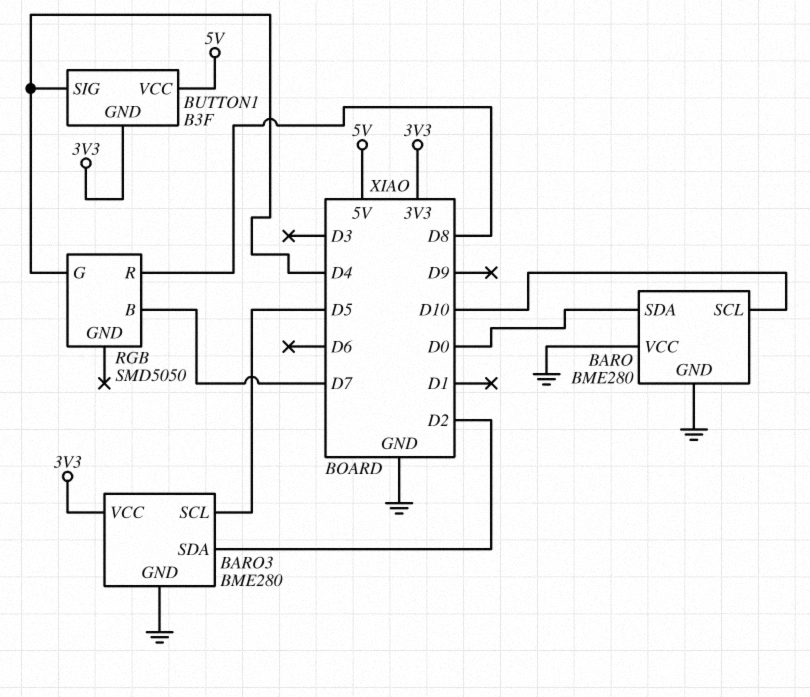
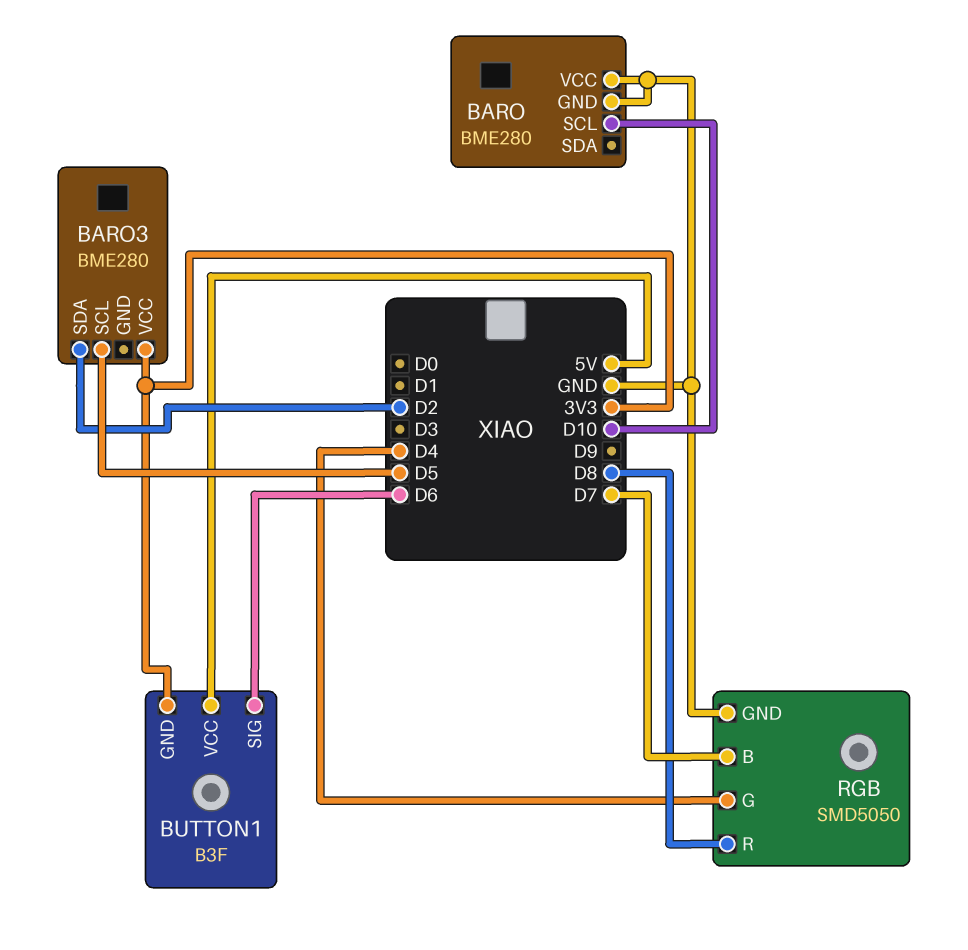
BARO pin SDA: D0 -> none
BARO3 pin GND: GND -> none
BUTTON1 pin SIG: D4 -> D6
RGB pin GND: none -> GND

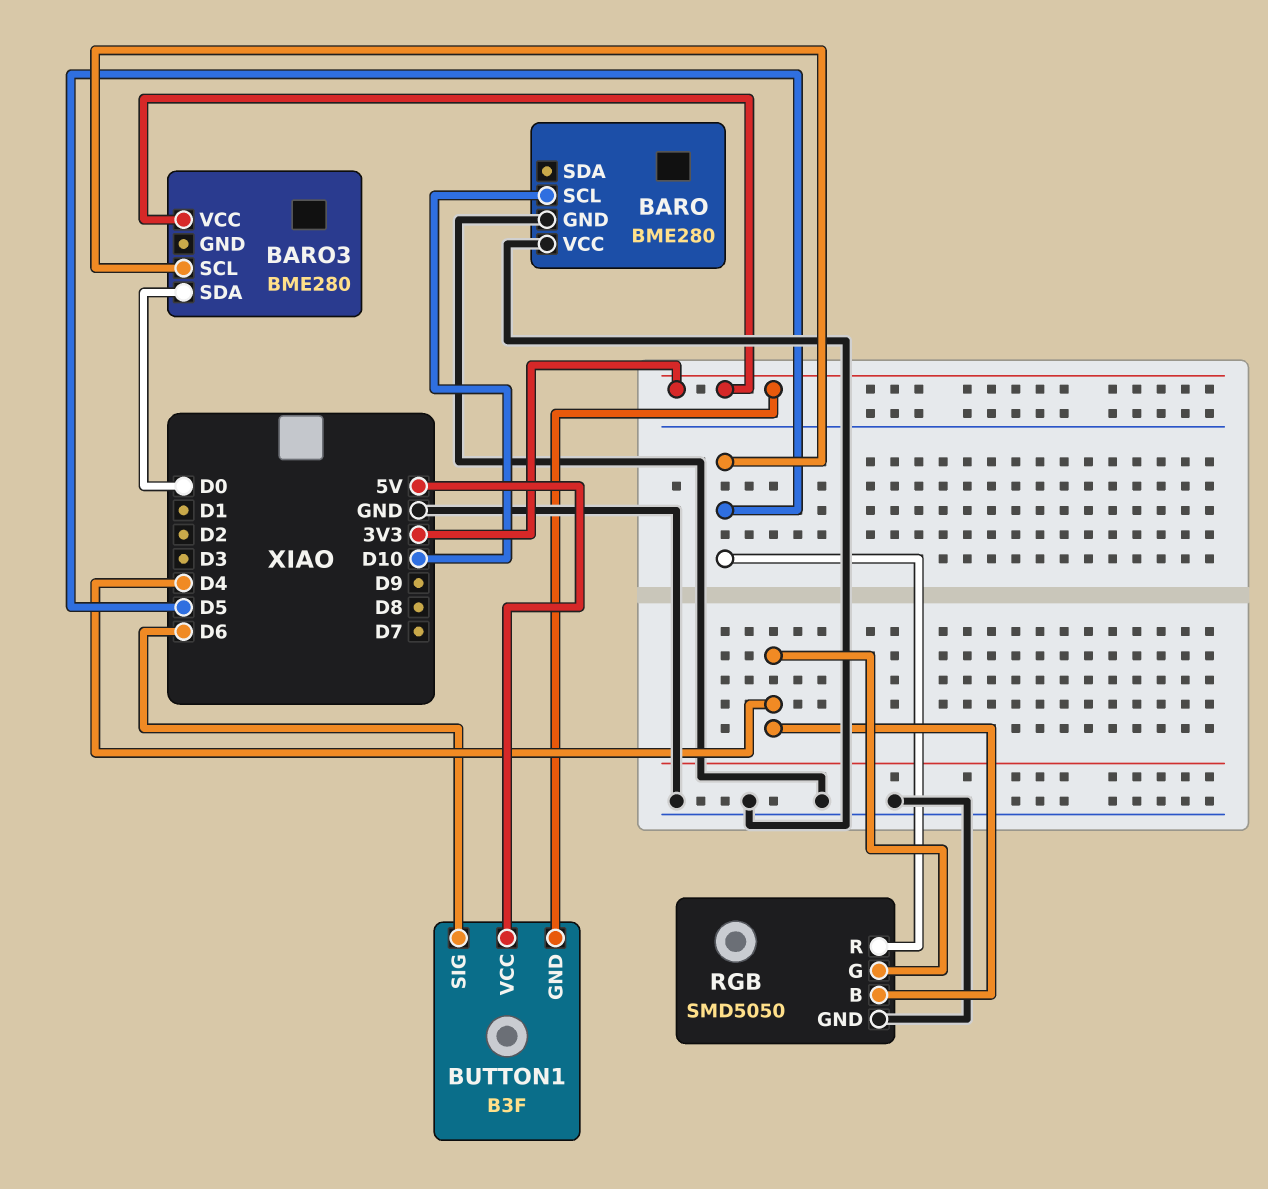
BARO3 pin SDA: D2 -> D0
RGB pin B: D7 -> D4
RGB pin R: D8 -> D5

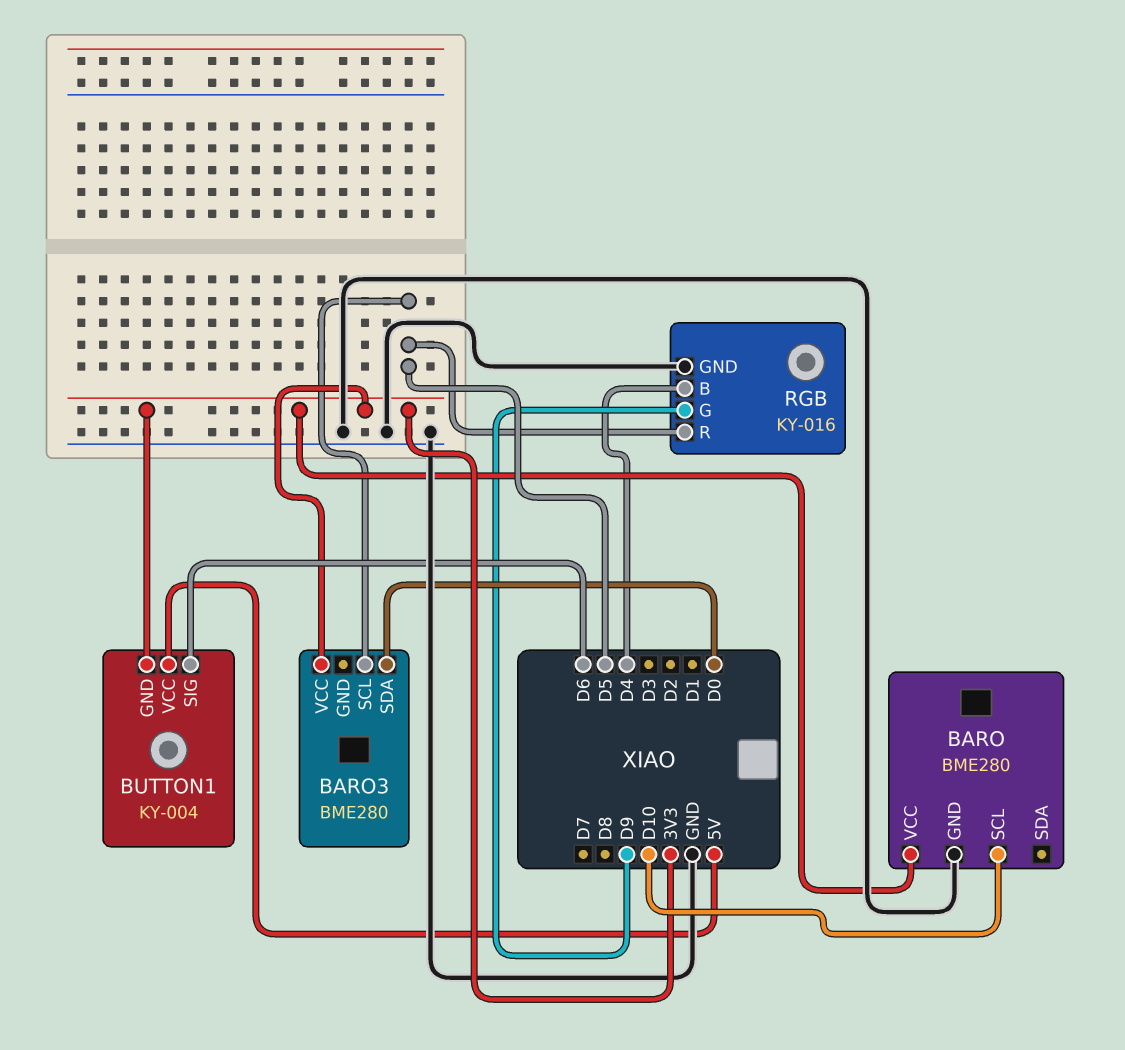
BARO pin VCC: GND -> 3V3
BUTTON1: B3F -> KY-004
RGB: SMD5050 -> KY-016
RGB pin G: D4 -> D9

